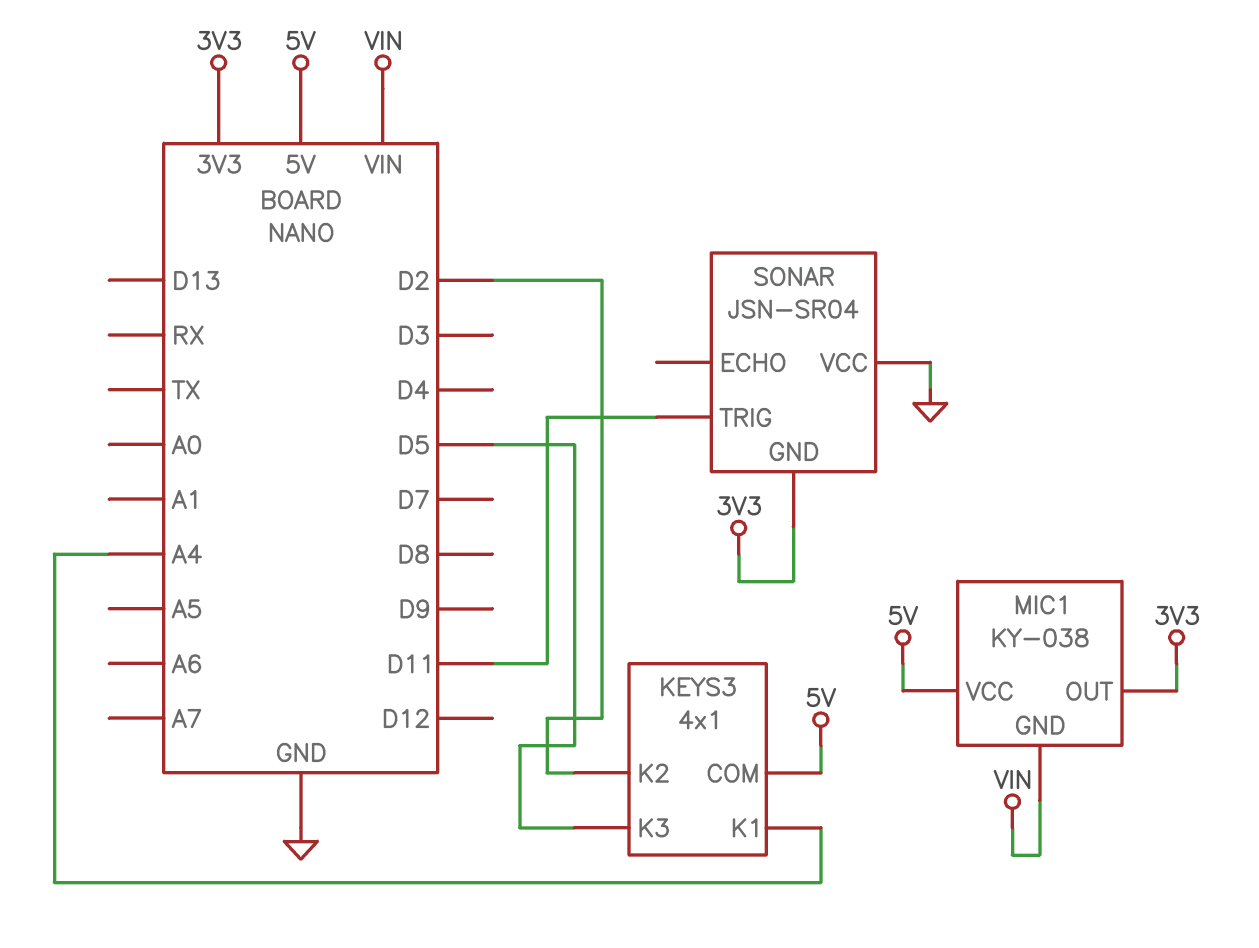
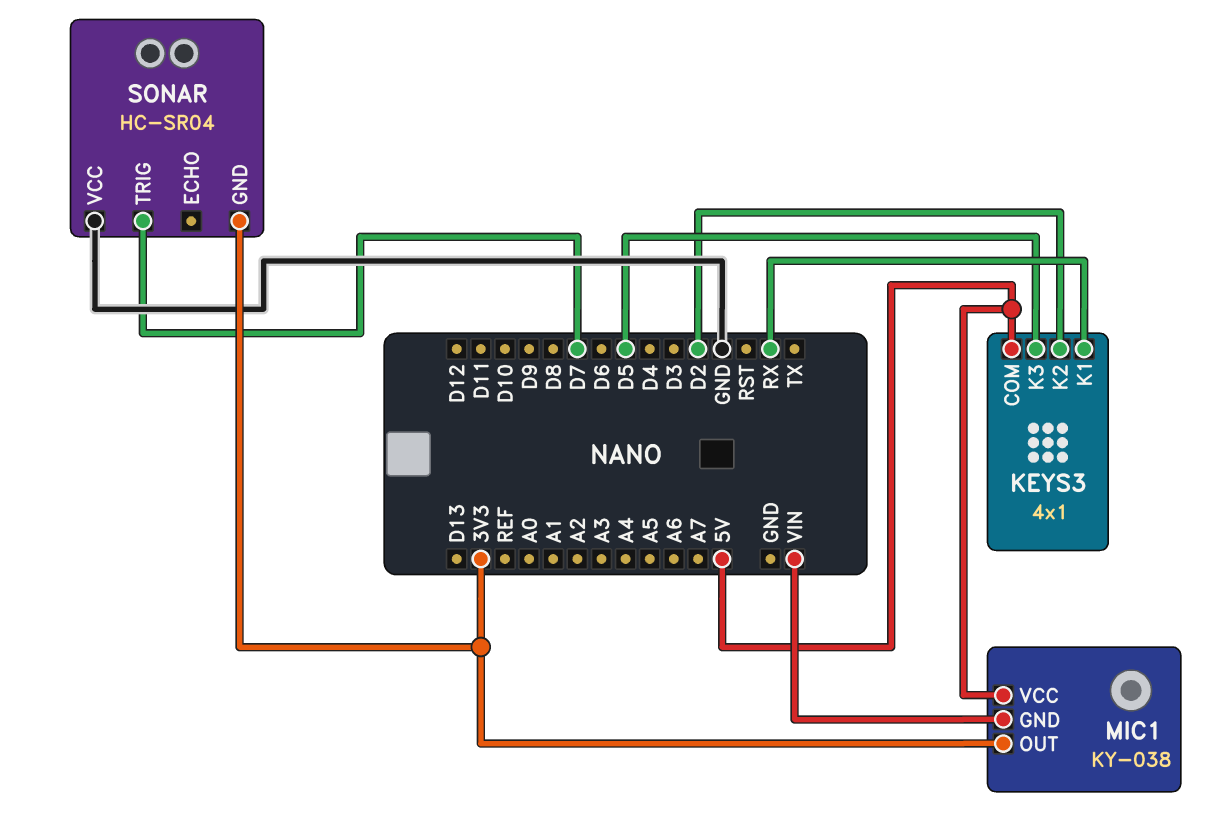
KEYS3 pin K1: A4 -> RX
SONAR: JSN-SR04 -> HC-SR04
SONAR pin TRIG: D11 -> D7

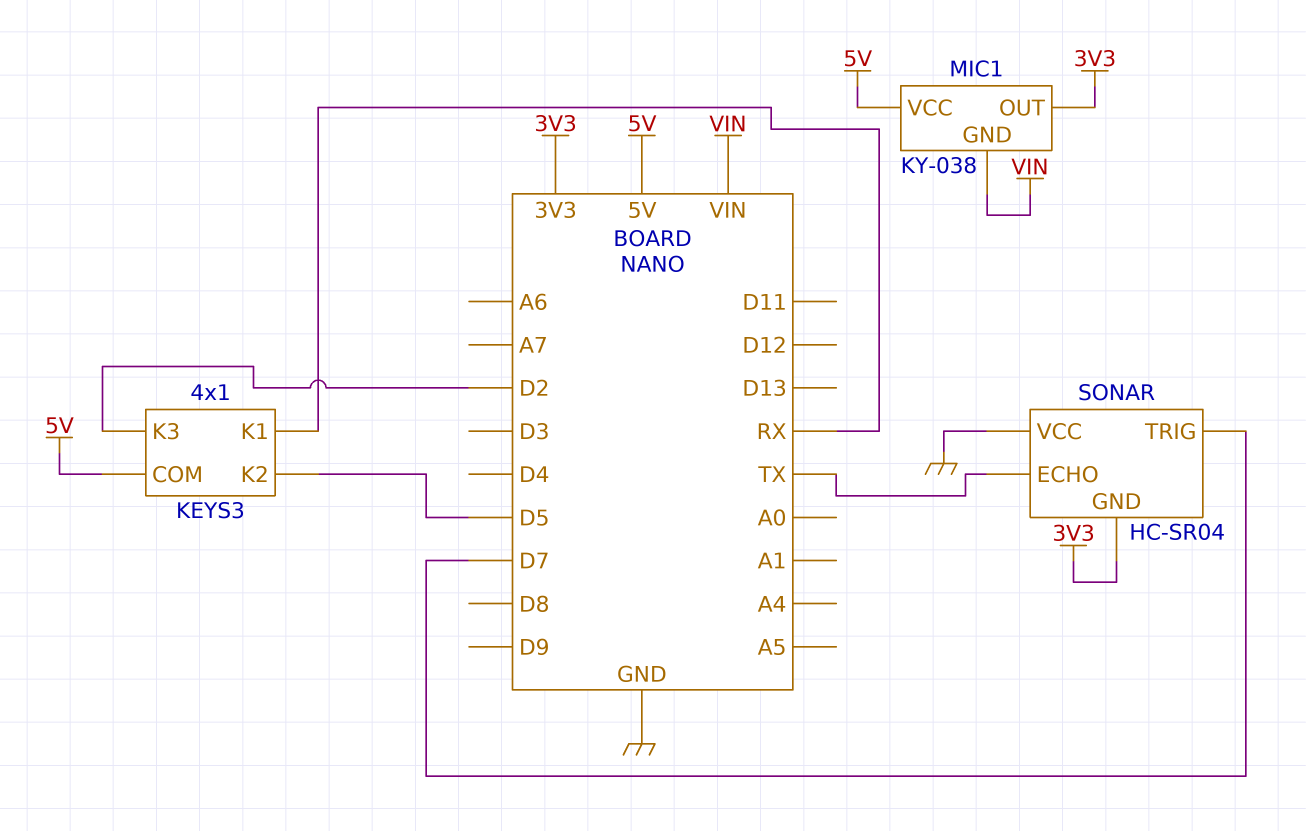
KEYS3 pin K2: D2 -> D5
KEYS3 pin K3: D5 -> D2
SONAR pin ECHO: none -> TX

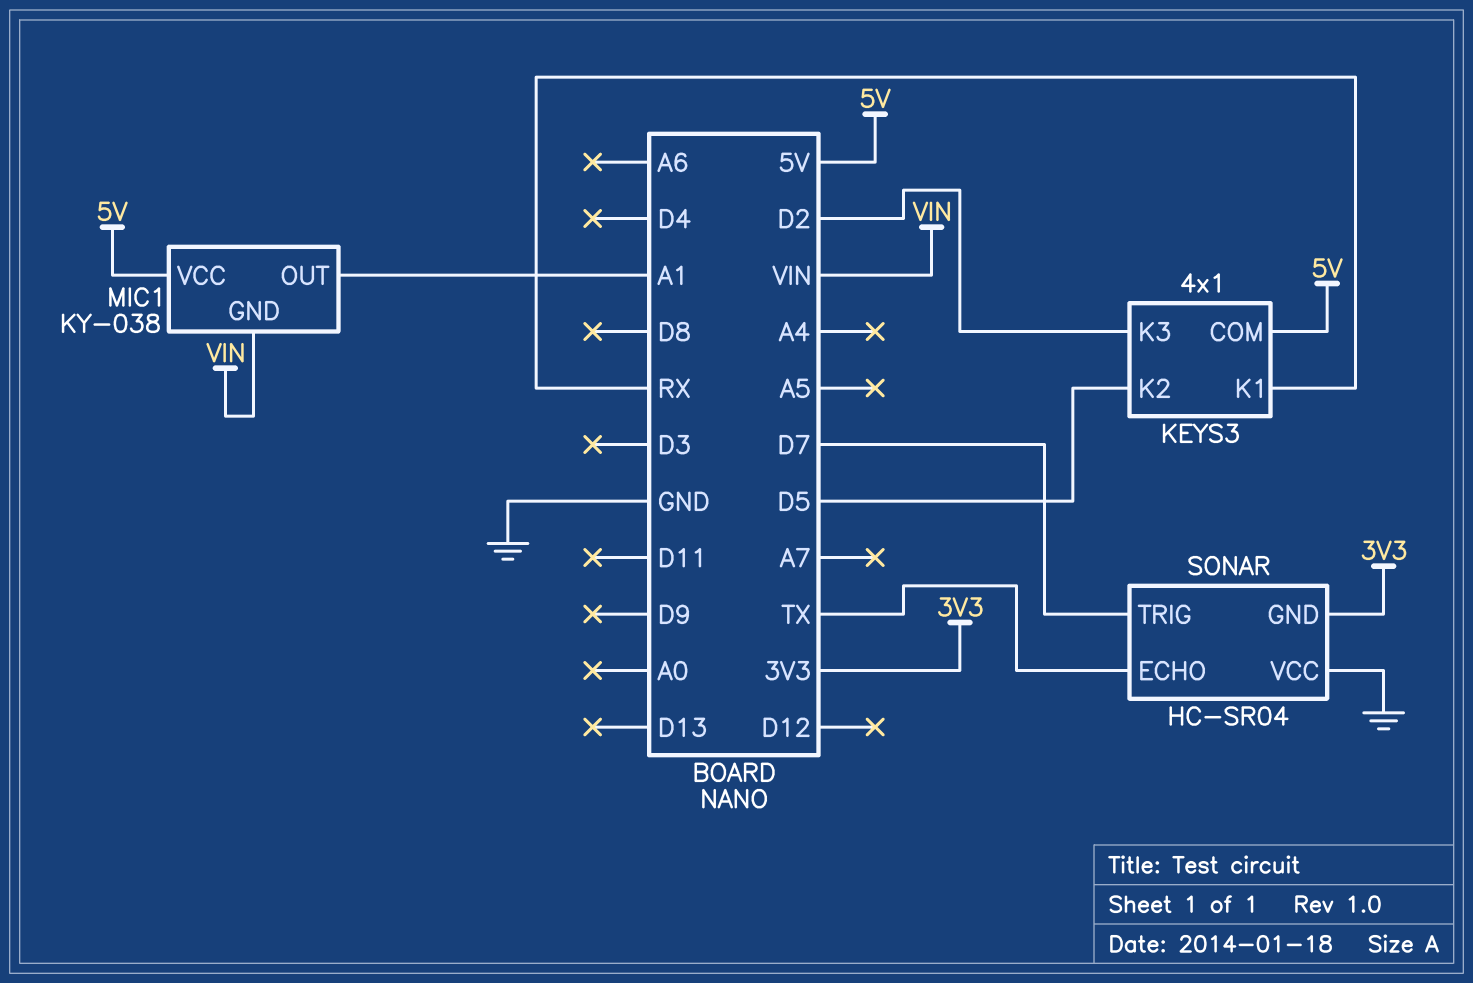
MIC1 pin OUT: 3V3 -> A1

